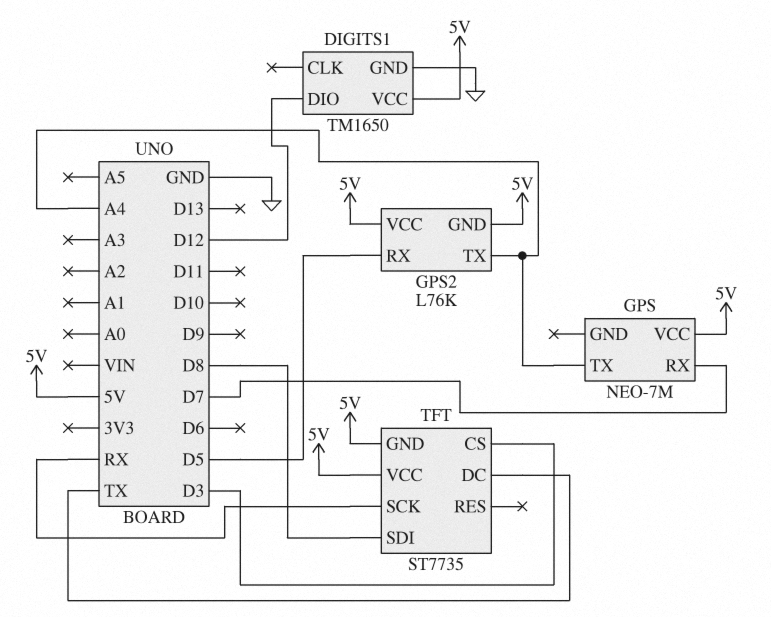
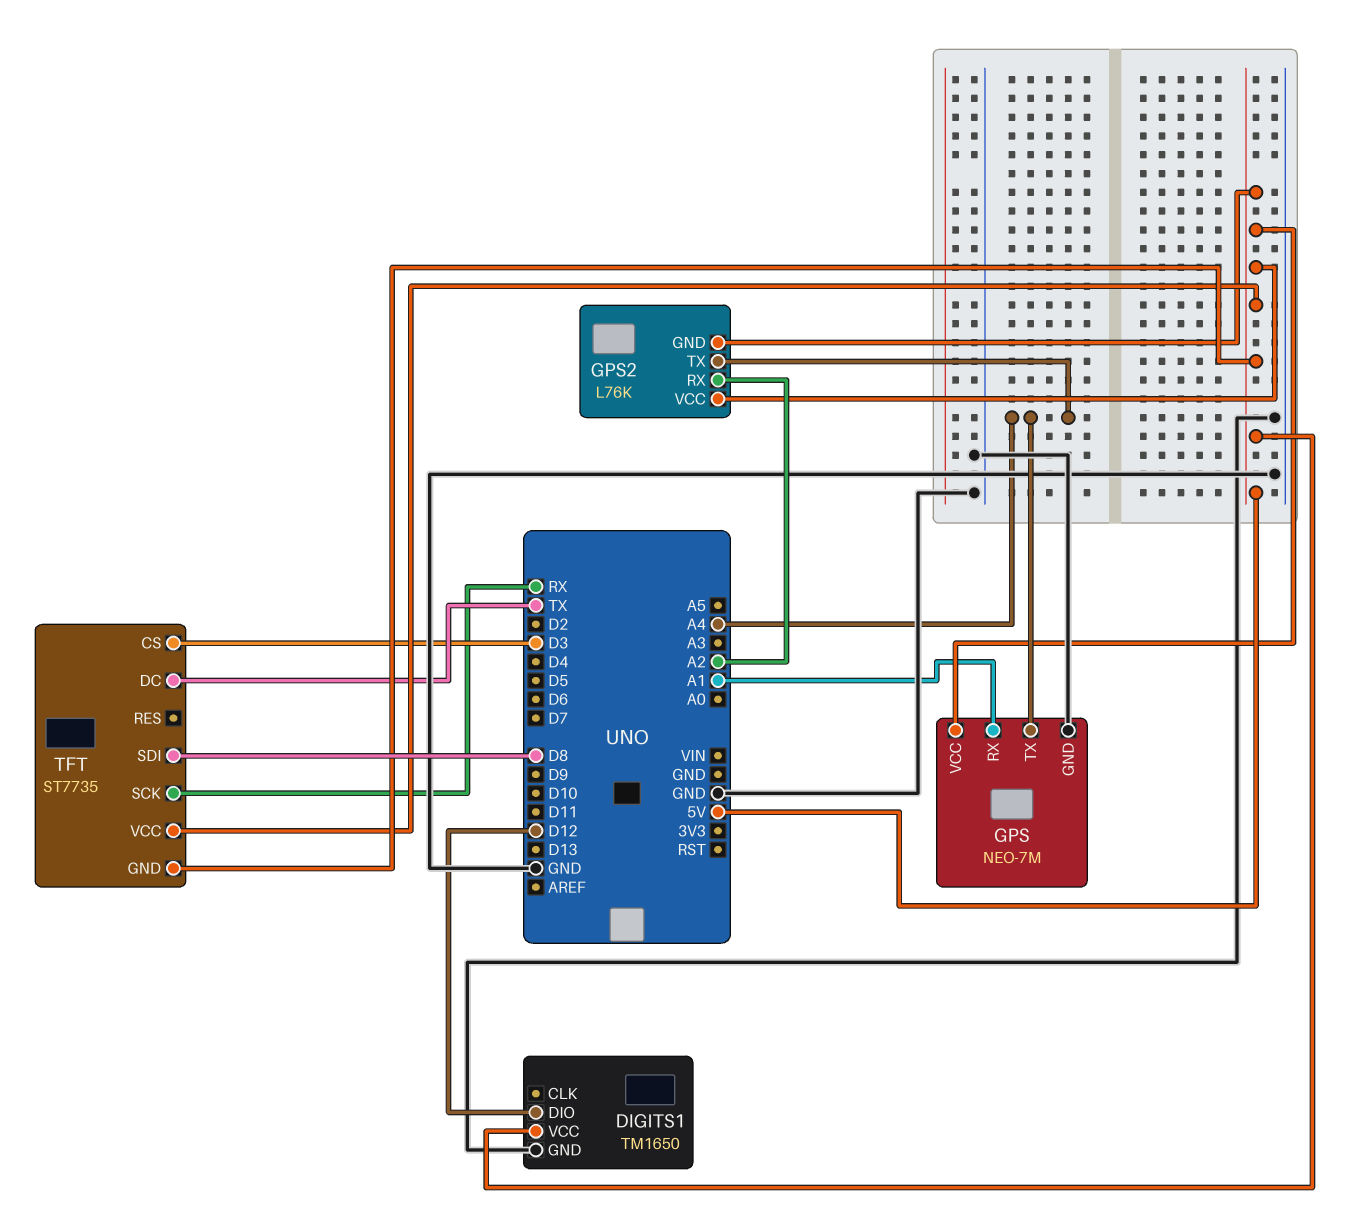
GPS pin GND: none -> GND
GPS pin RX: D7 -> A1
GPS2 pin RX: D5 -> A2

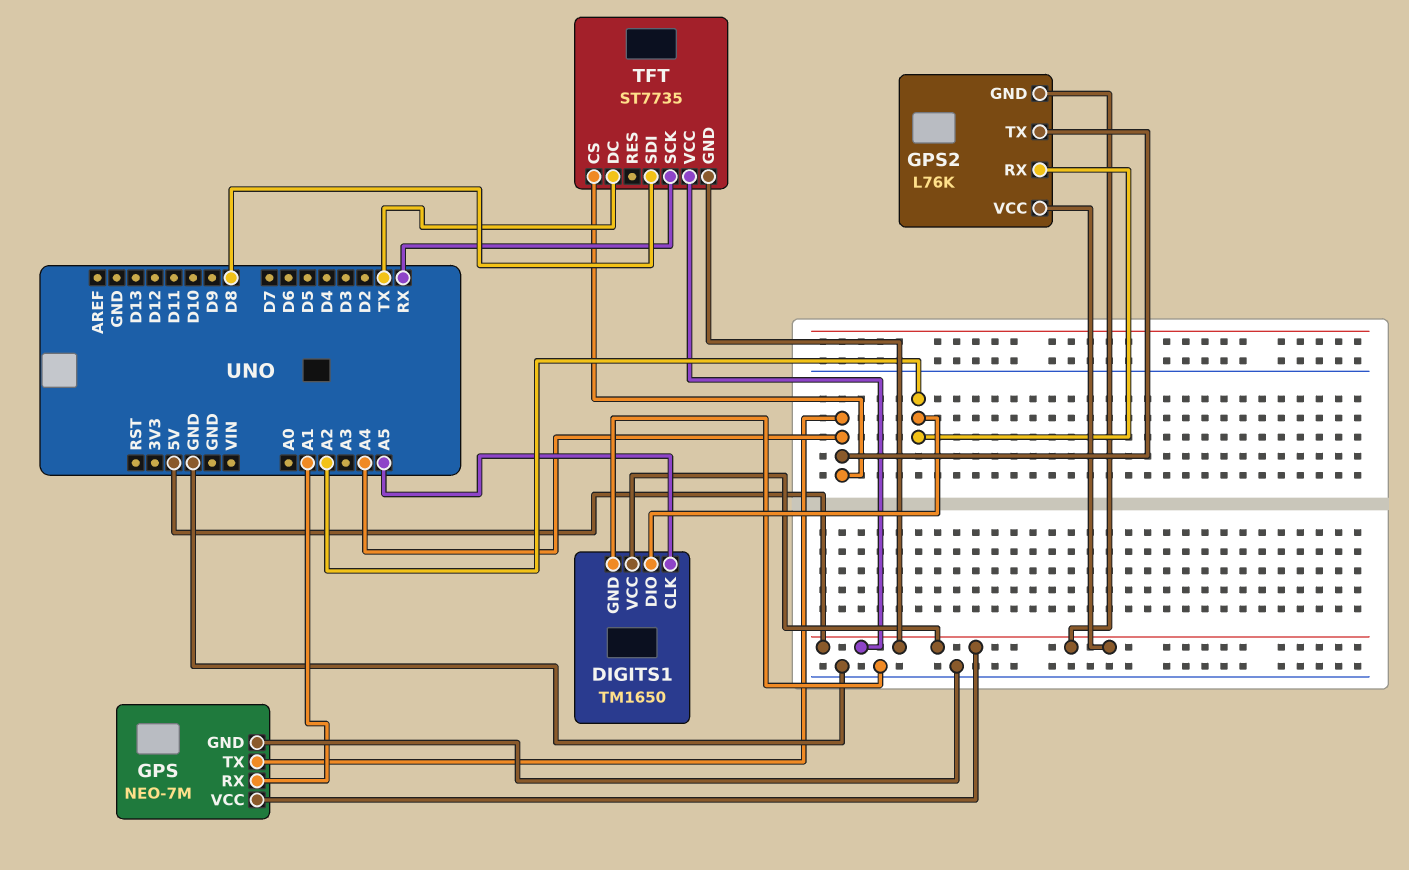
DIGITS1 pin CLK: none -> A5
DIGITS1 pin DIO: D12 -> A2
TFT pin CS: D3 -> A4

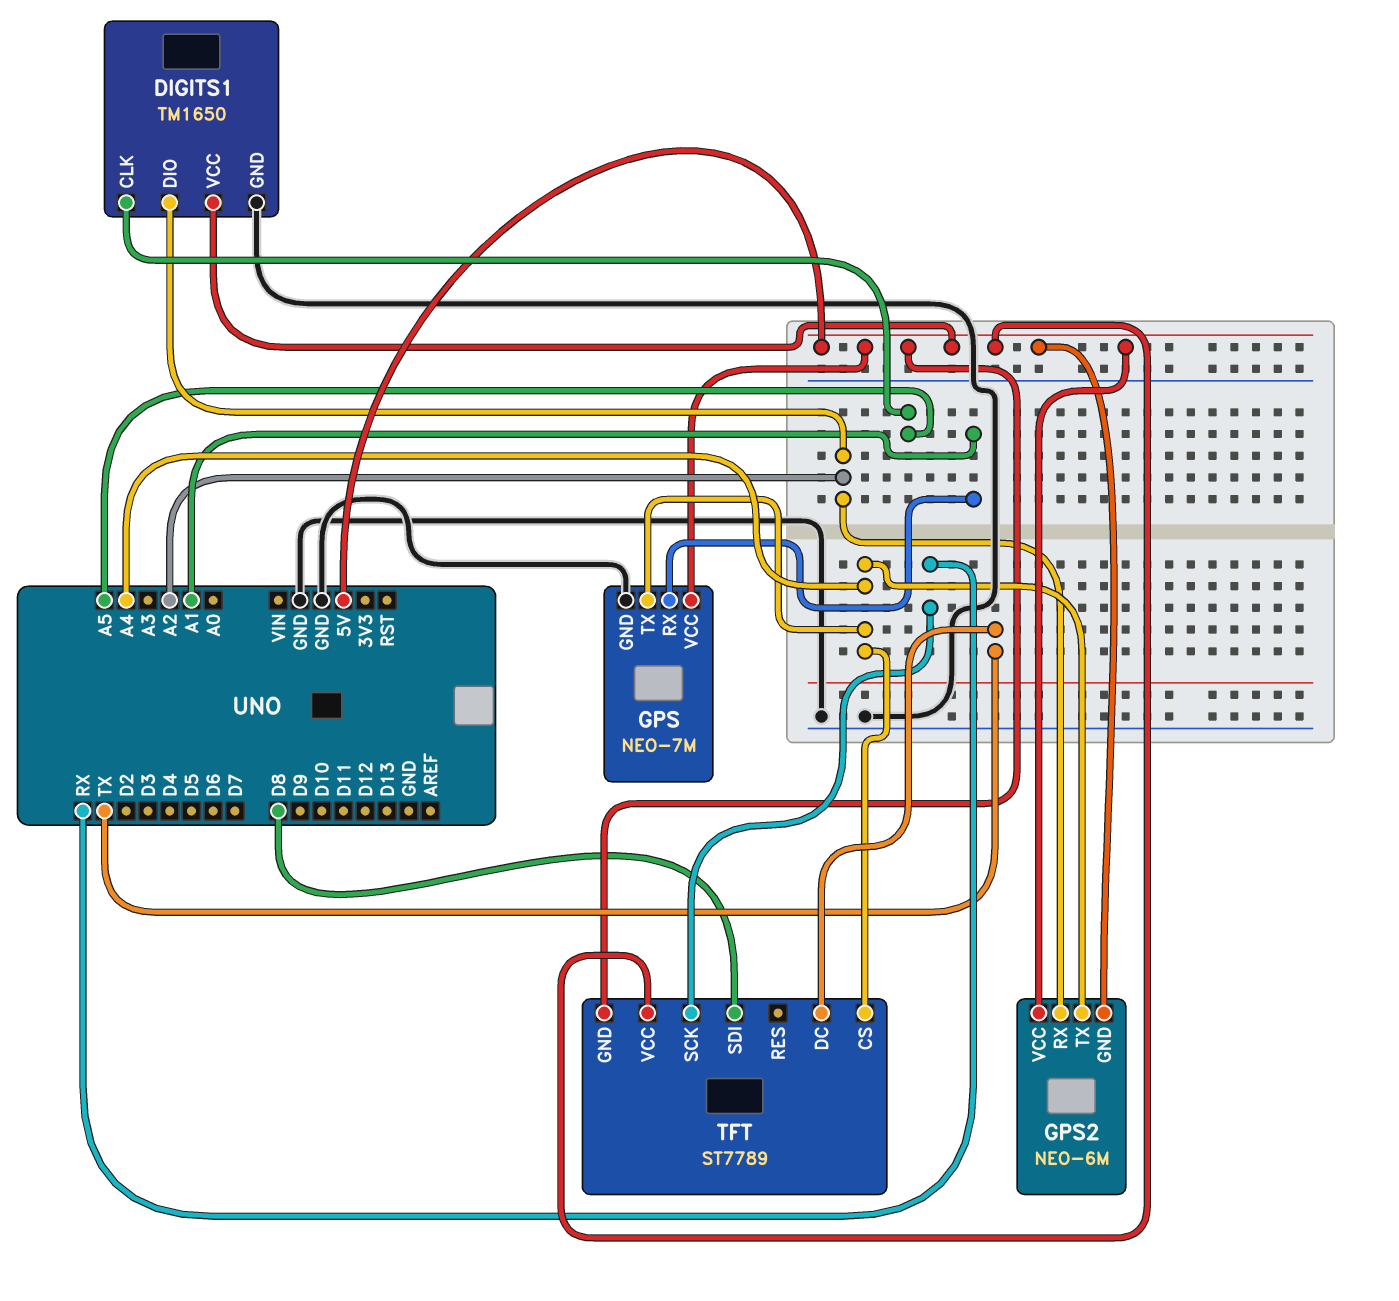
GPS2: L76K -> NEO-6M
TFT: ST7735 -> ST7789

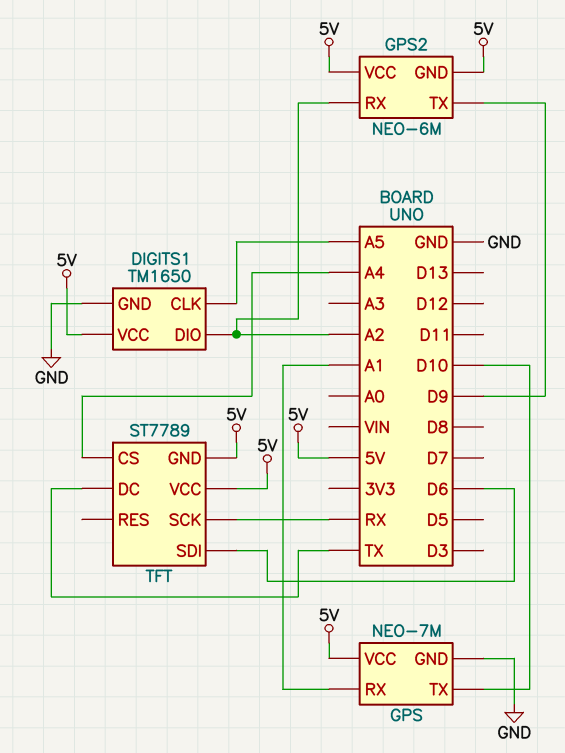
GPS pin TX: A4 -> D10
GPS2 pin TX: A4 -> D9
TFT pin SDI: D8 -> D6

